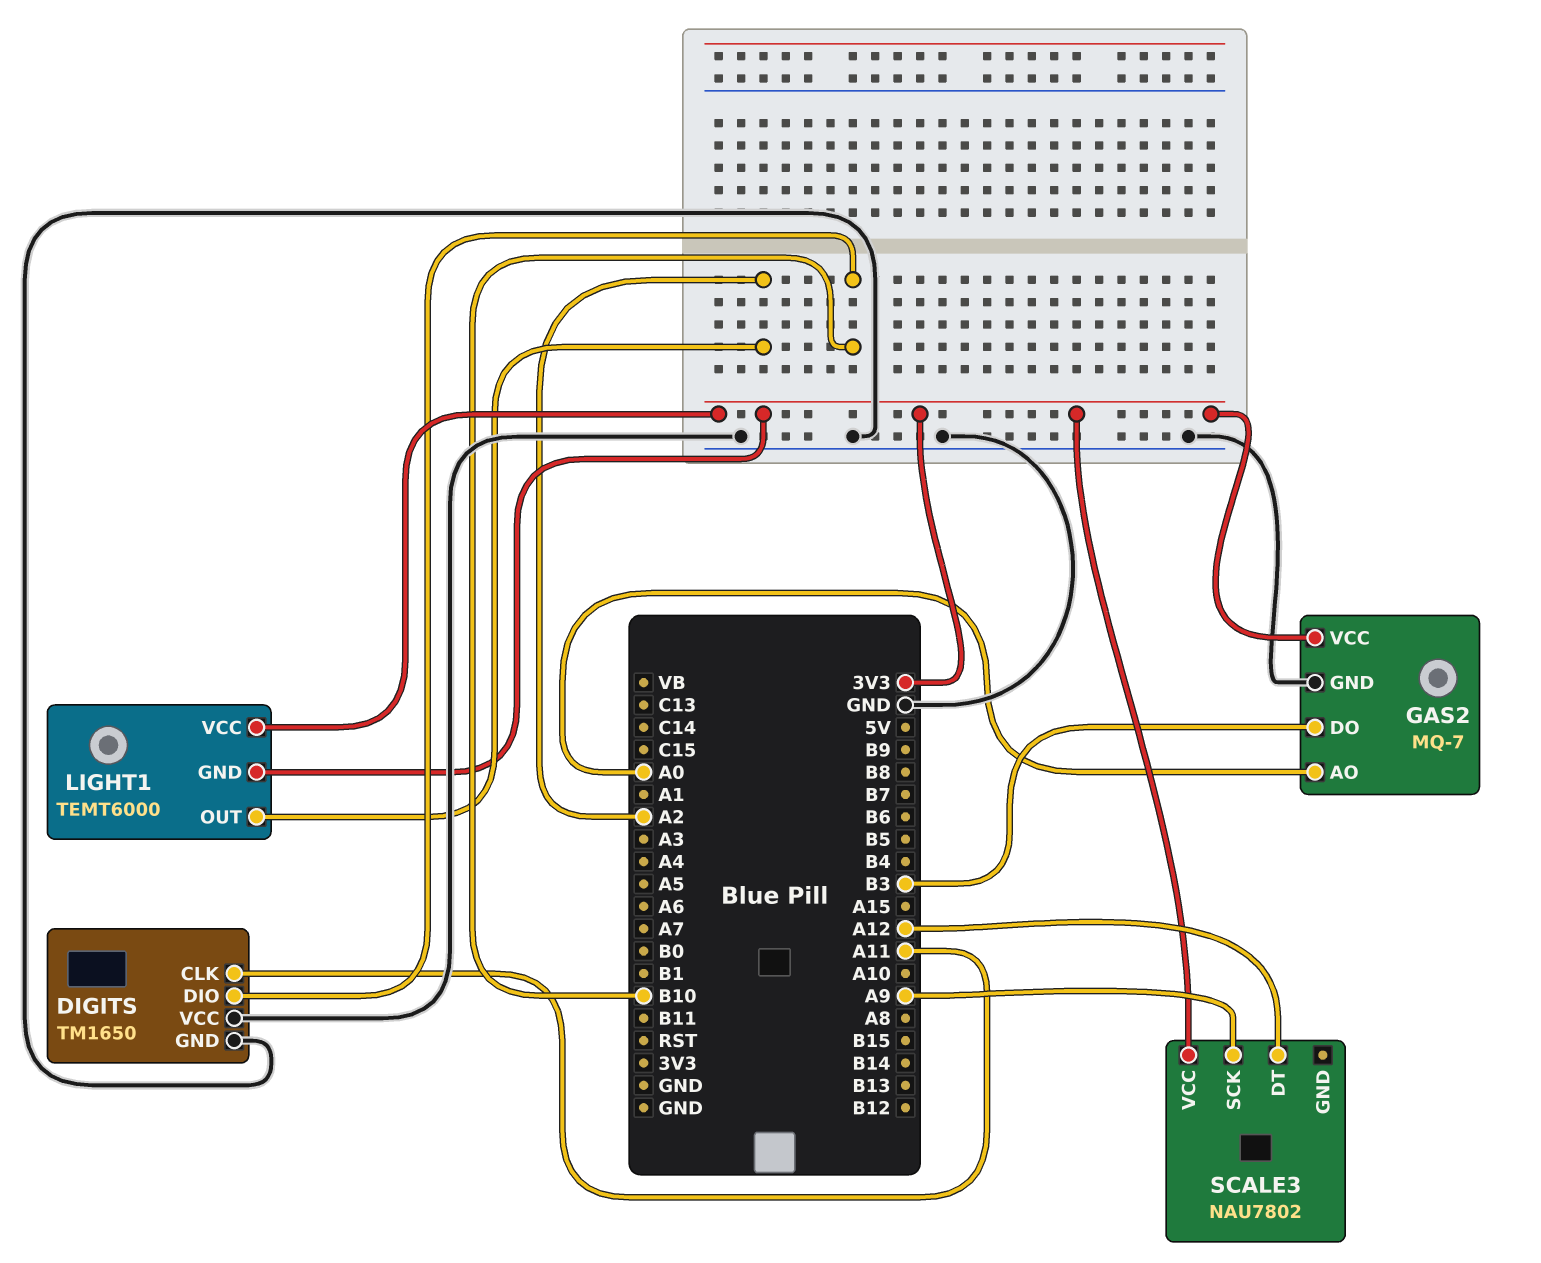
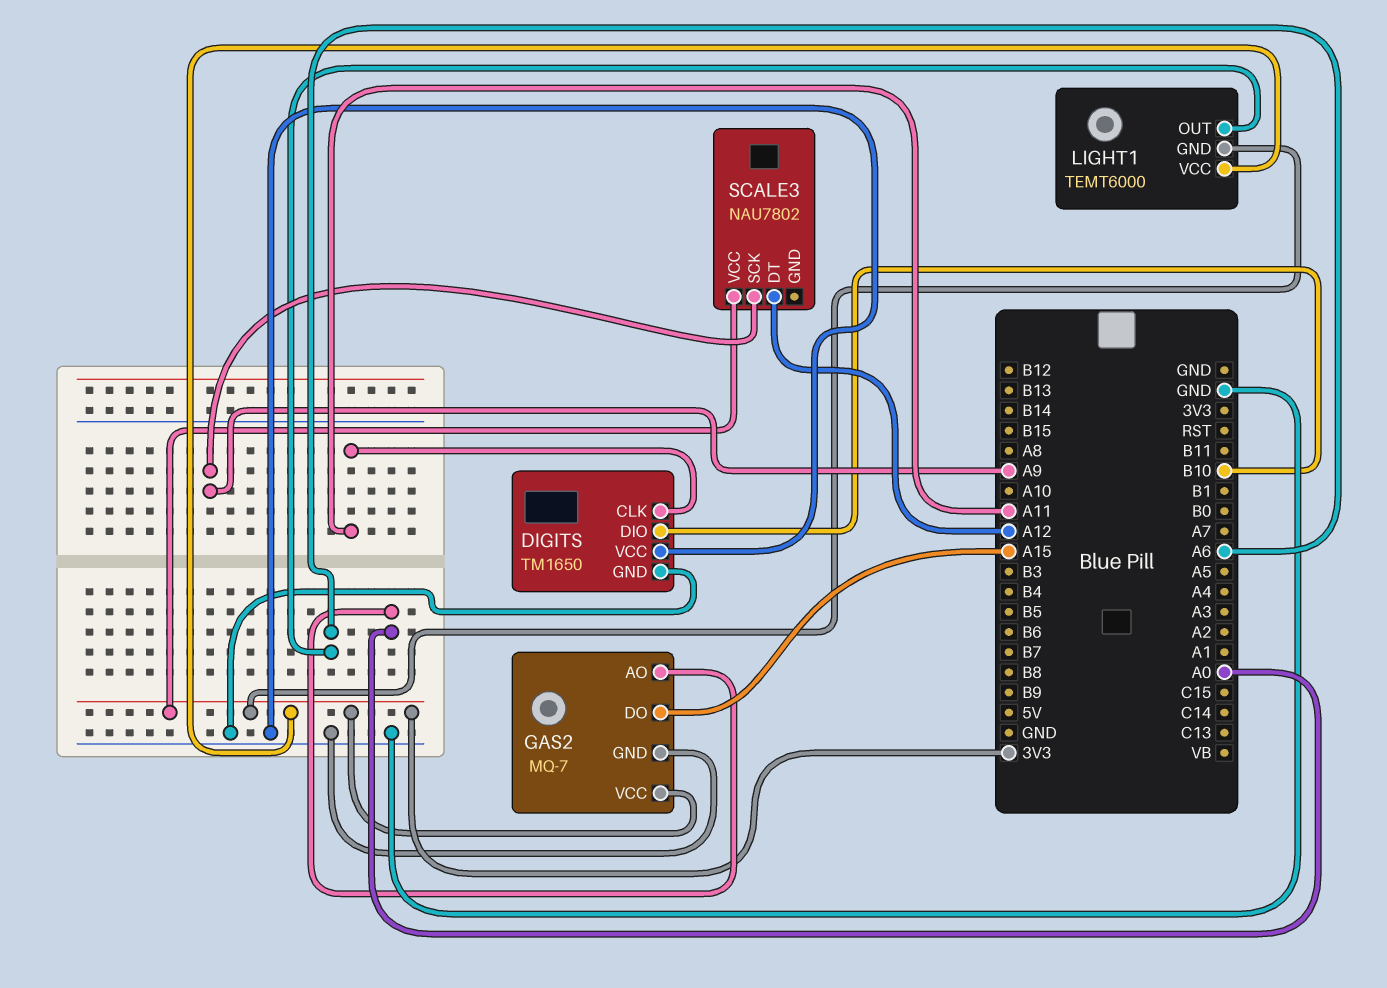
GAS2 pin DO: B3 -> A15
LIGHT1 pin OUT: A2 -> A6

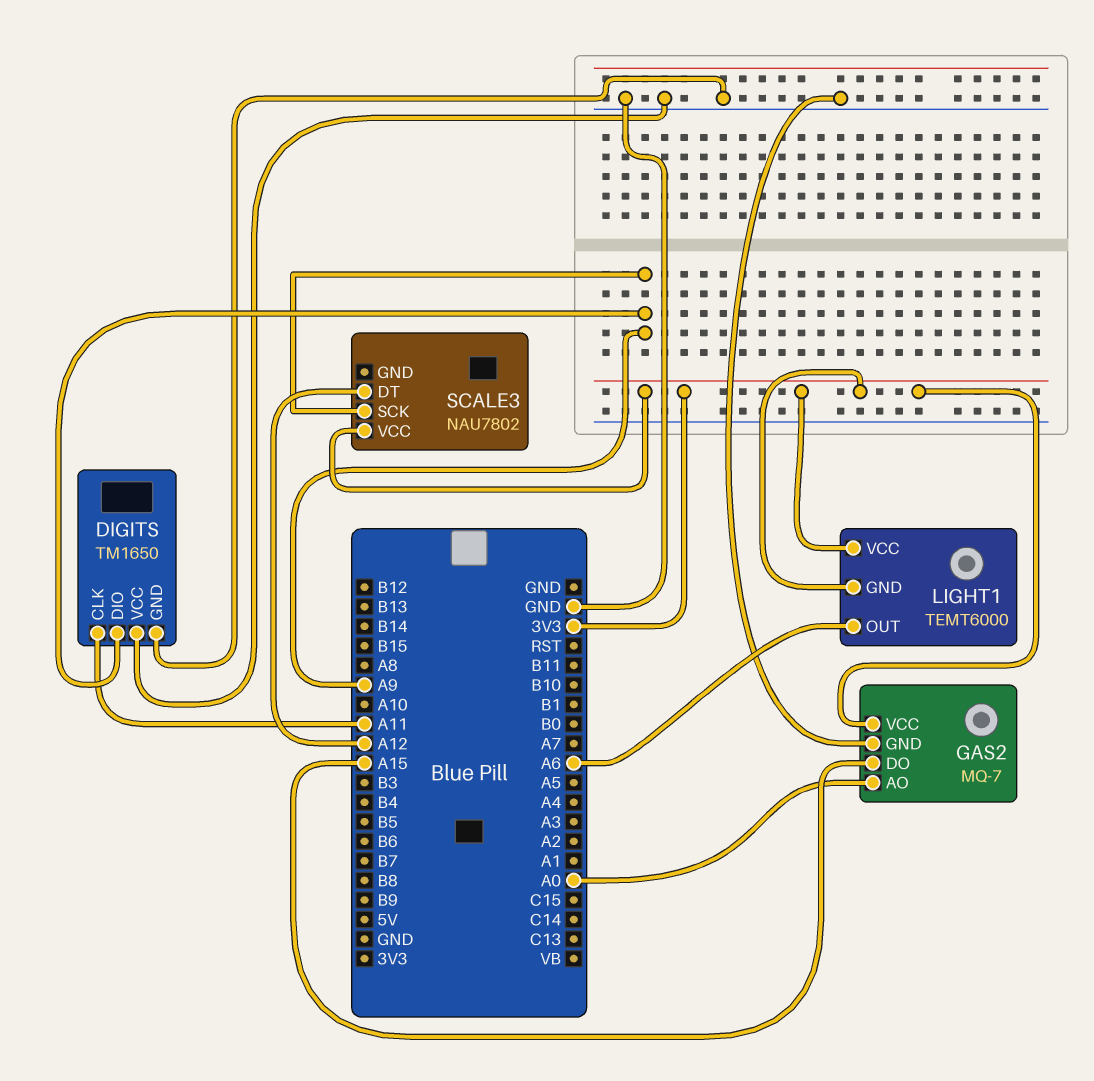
DIGITS pin DIO: B10 -> A9

